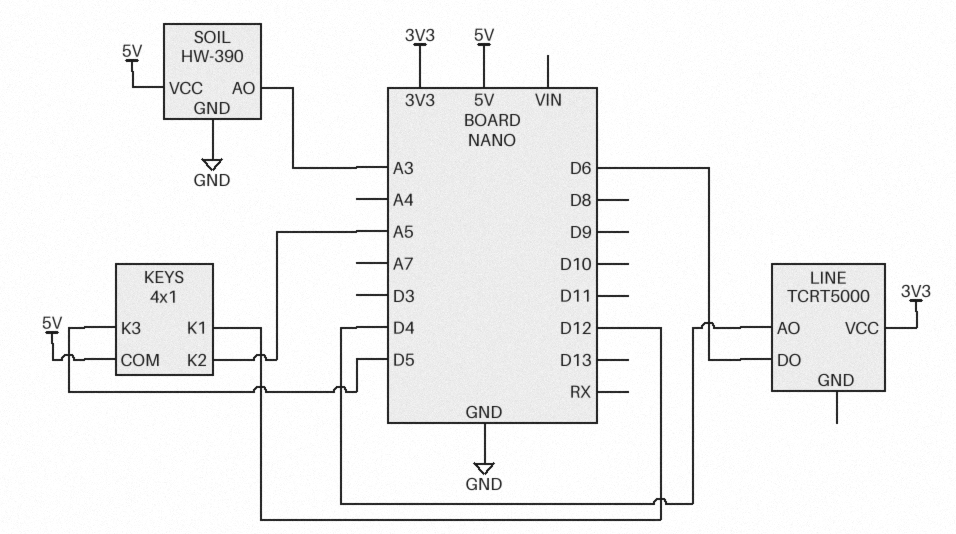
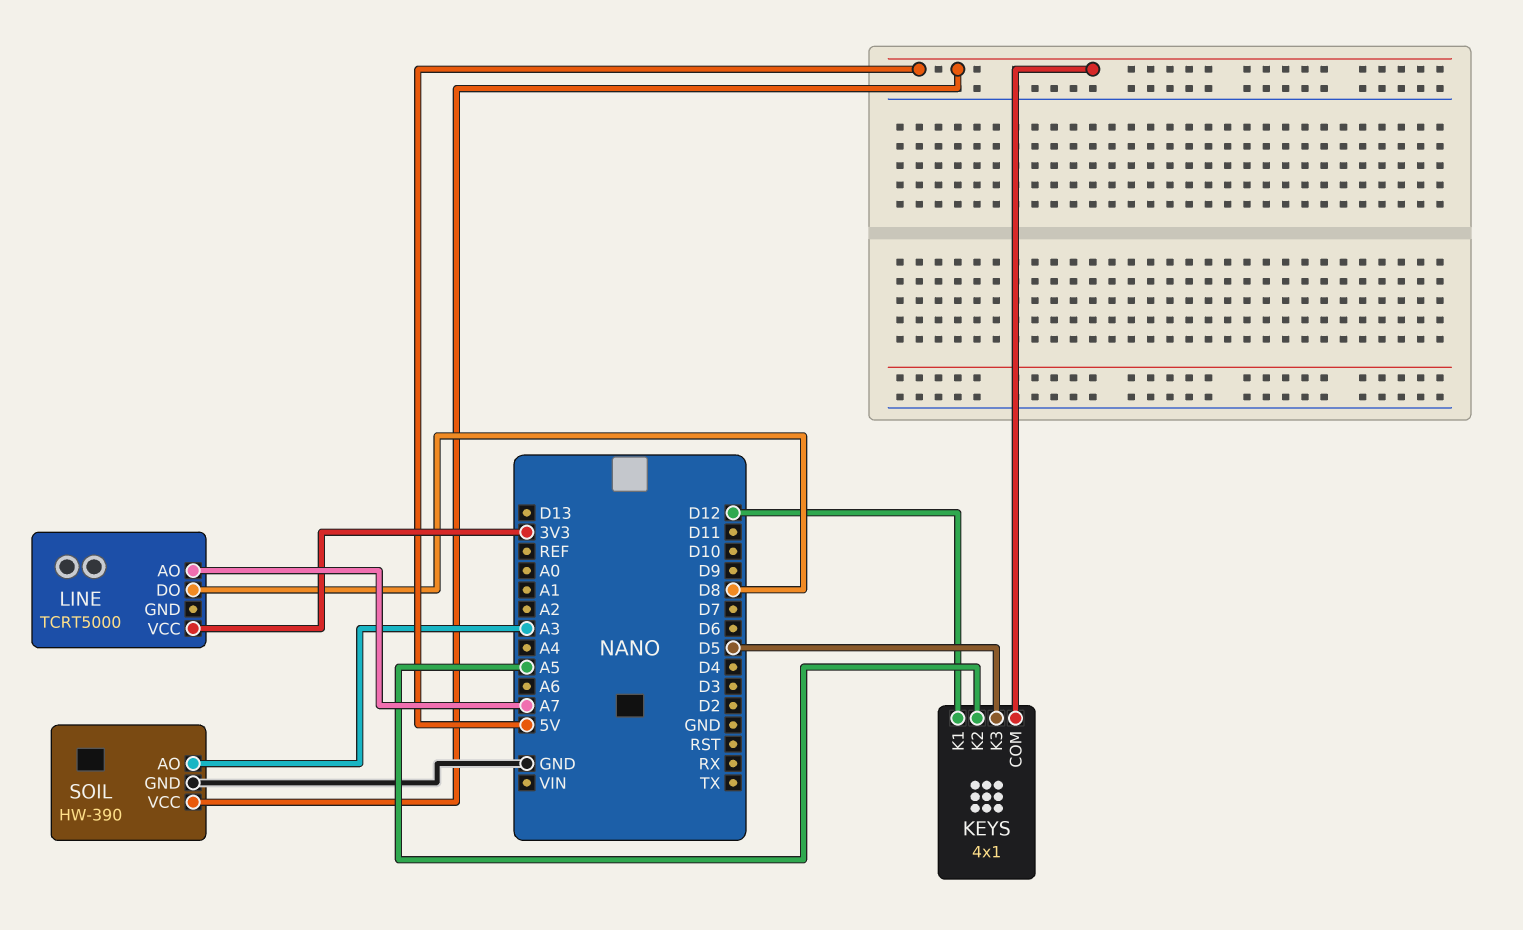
LINE pin AO: D4 -> A7
LINE pin DO: D6 -> D8

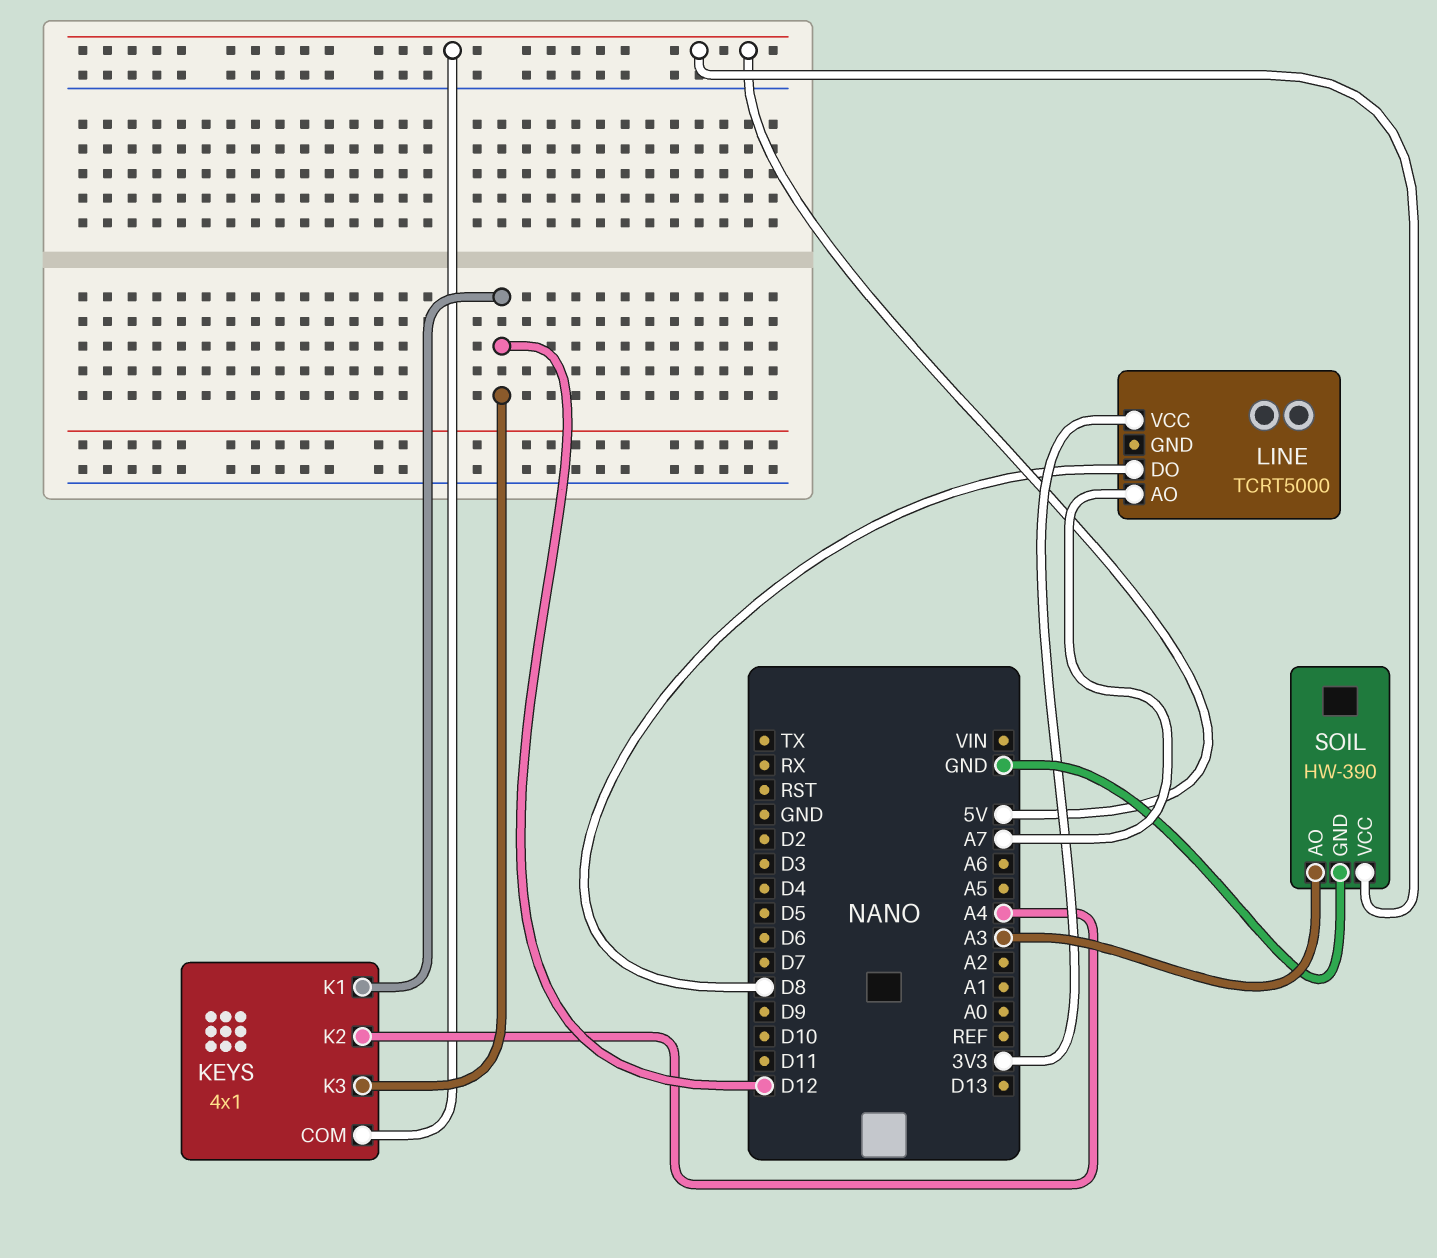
KEYS pin K2: A5 -> A4
KEYS pin K3: D5 -> D12

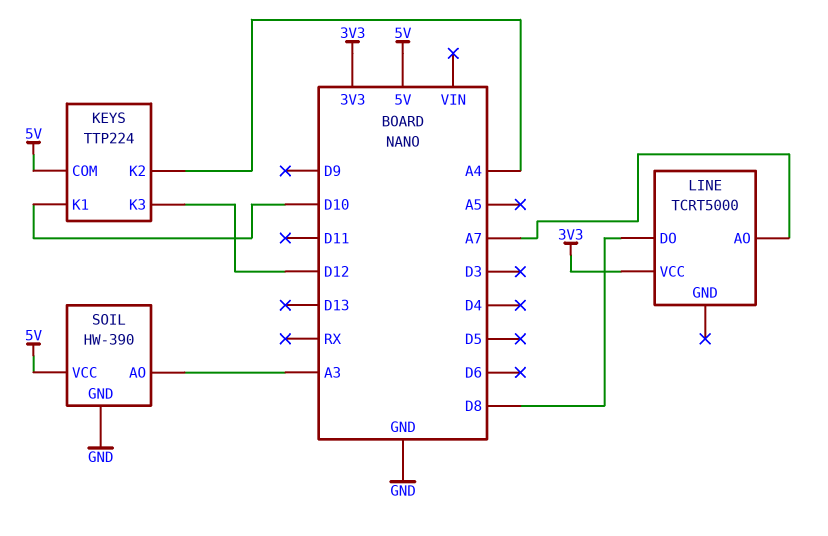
KEYS: 4x1 -> TTP224
KEYS pin K1: D12 -> D10

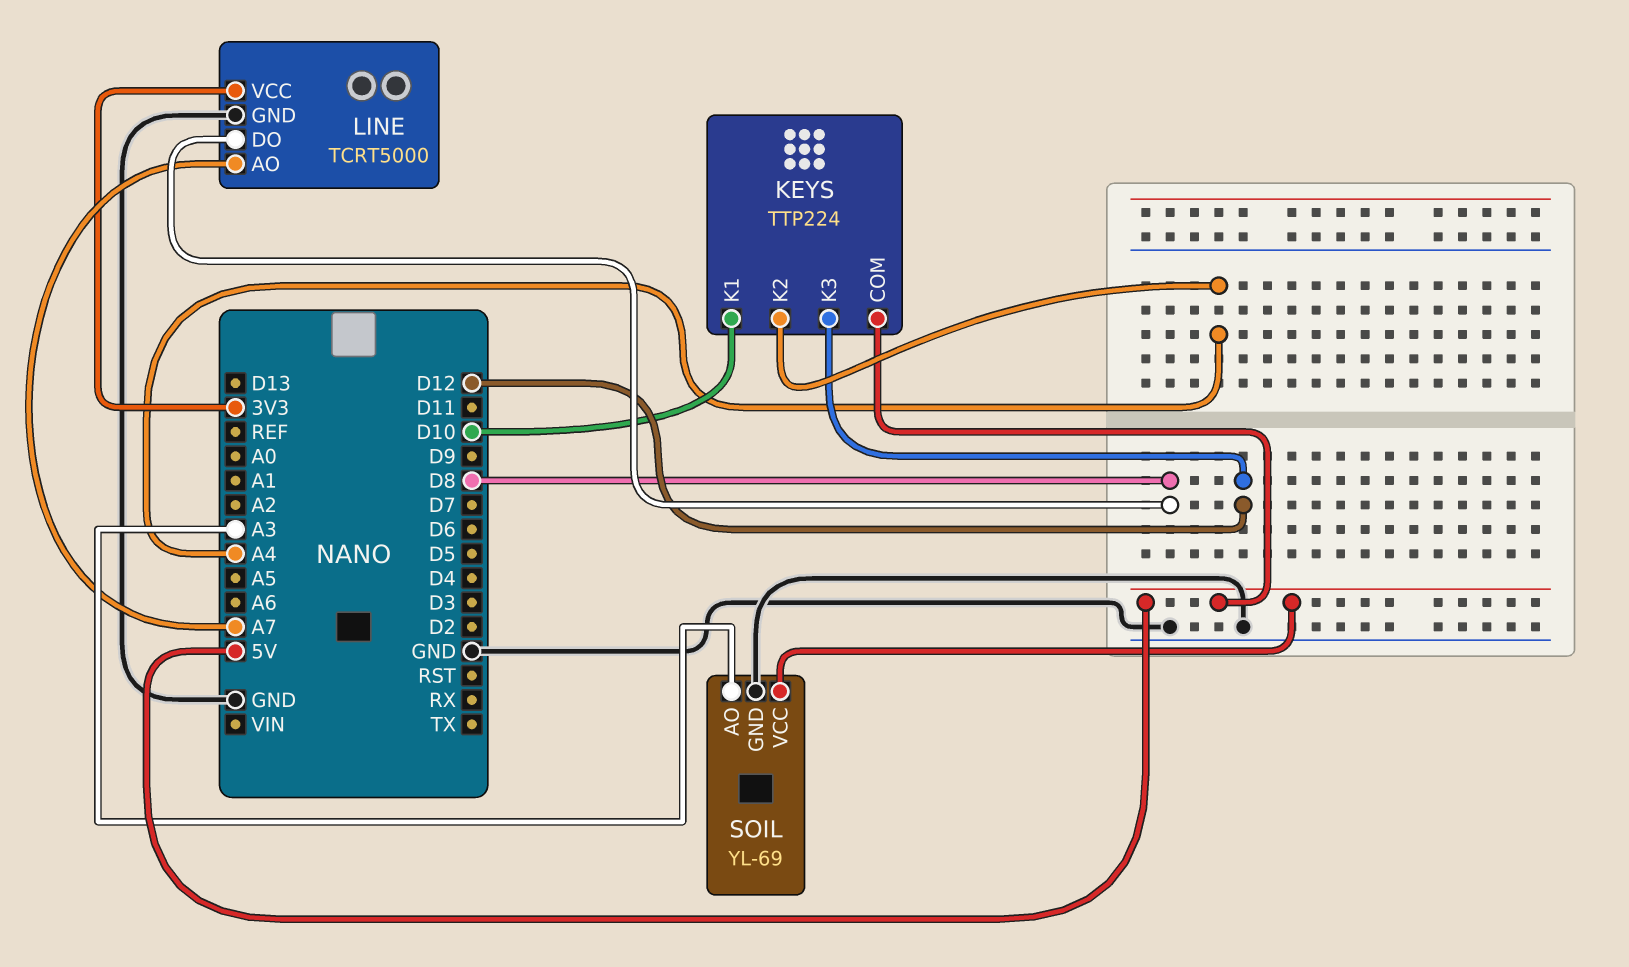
LINE pin GND: none -> GND
SOIL: HW-390 -> YL-69

